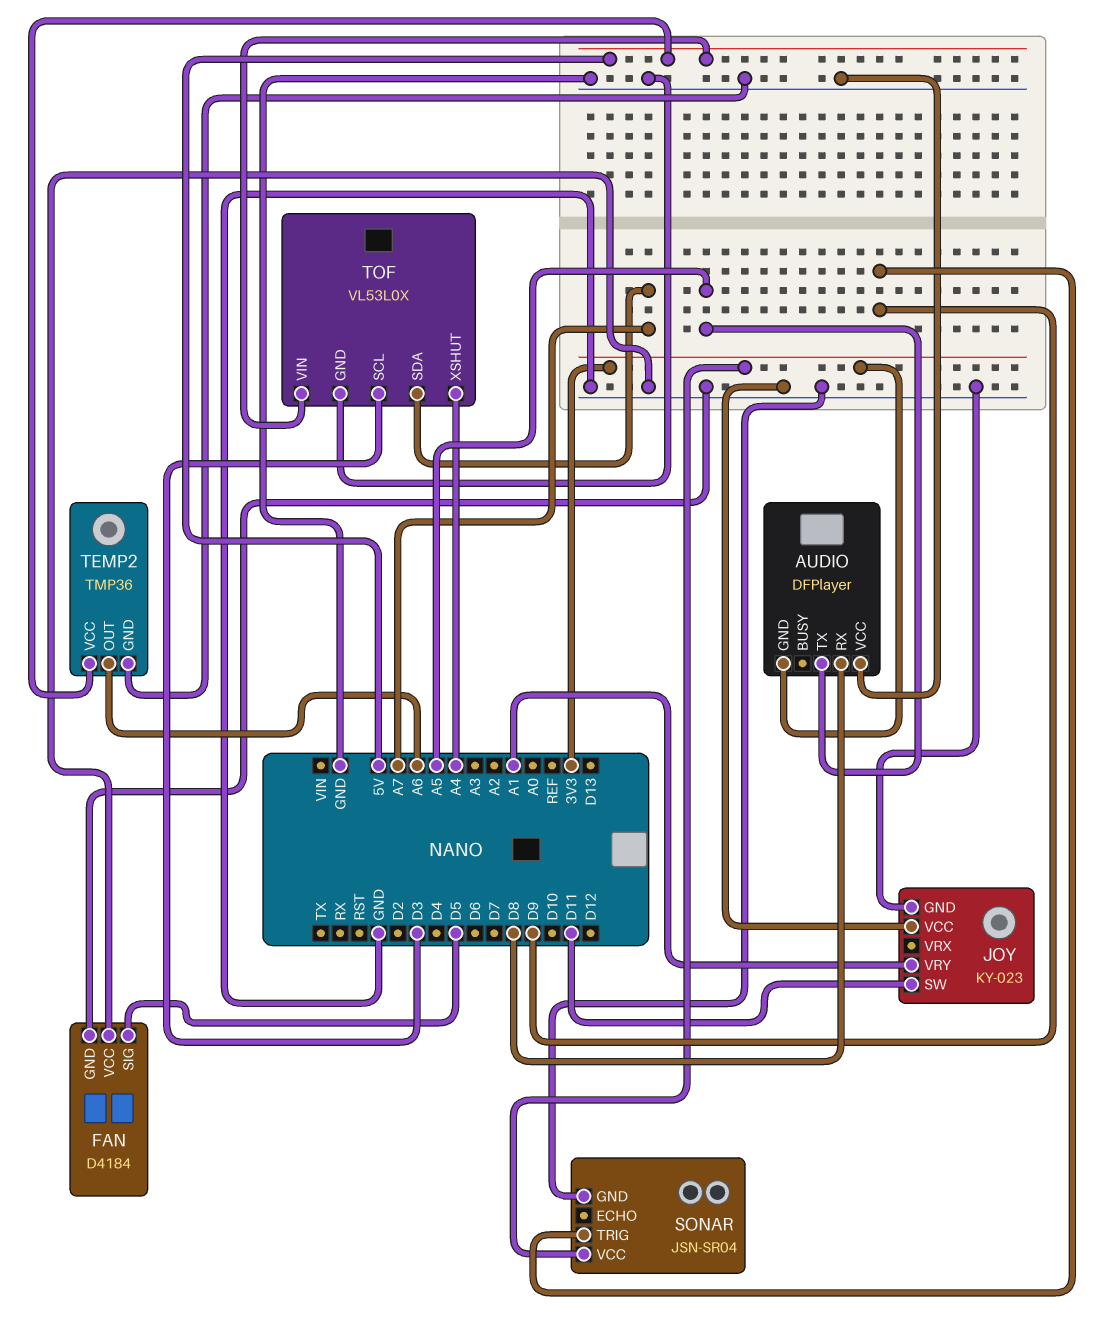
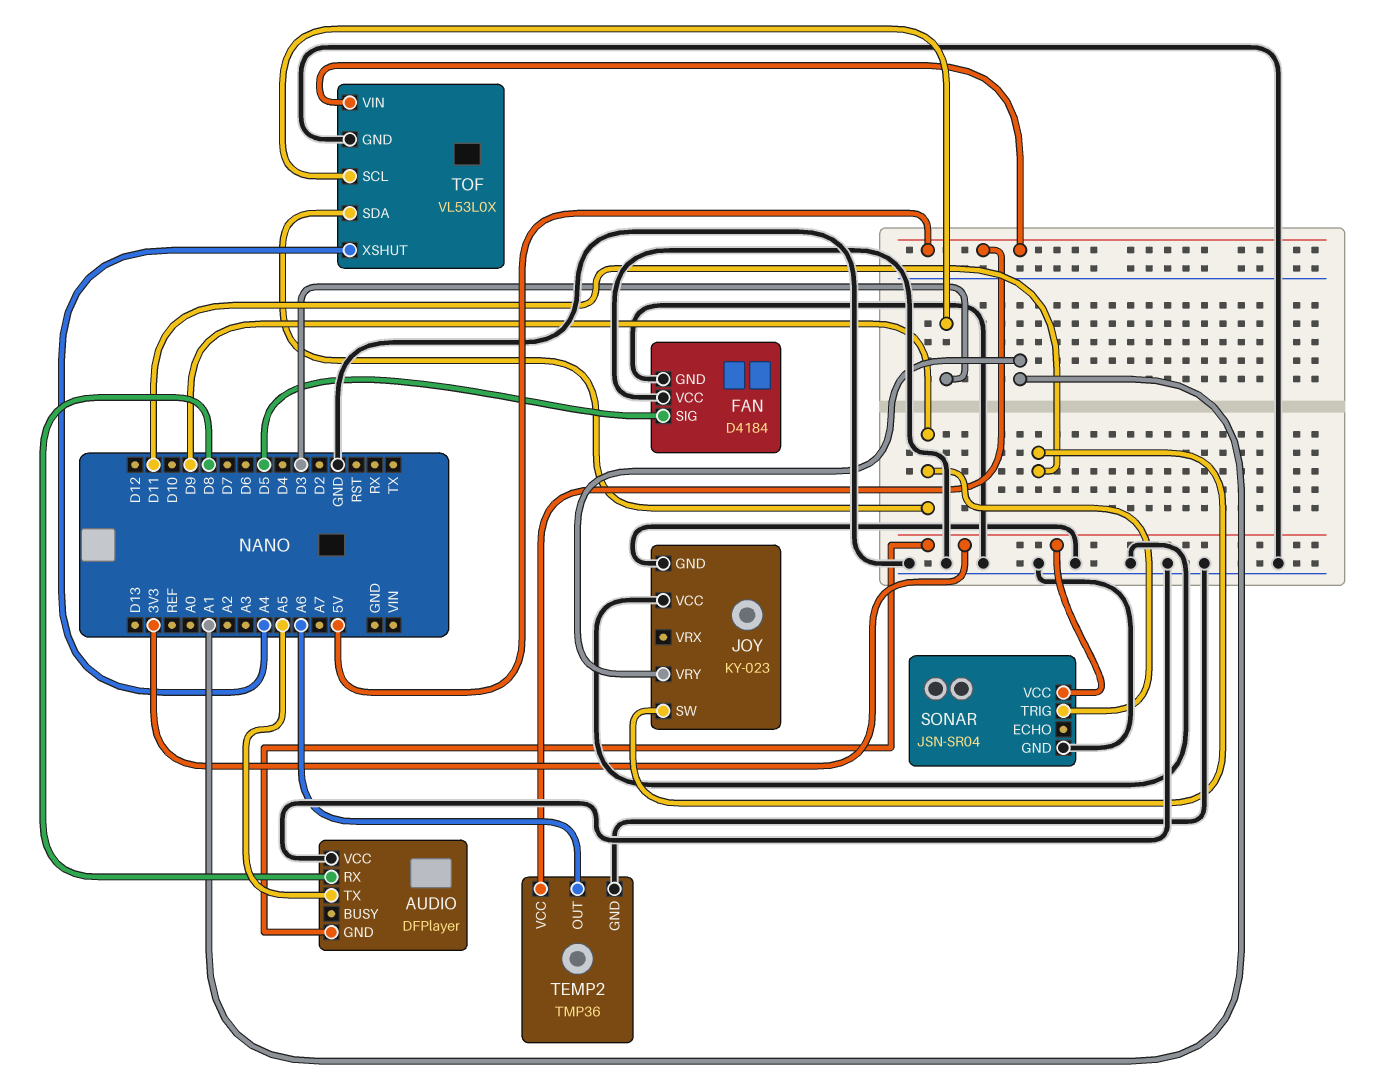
TOF pin SDA: A7 -> D9

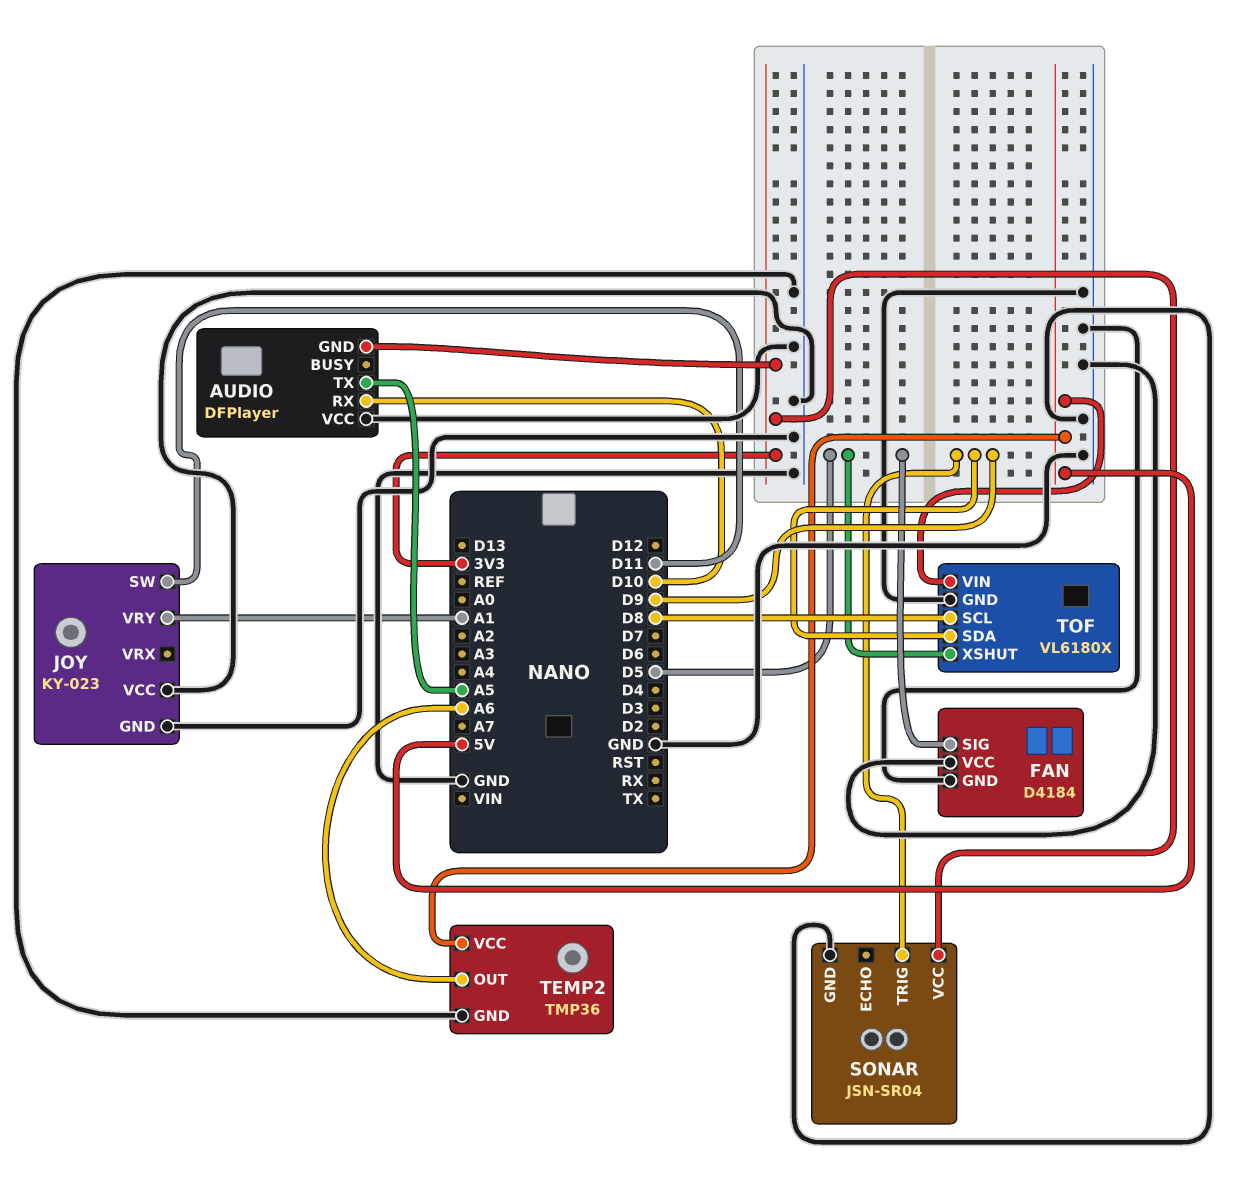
AUDIO pin RX: D8 -> D10
TOF: VL53L0X -> VL6180X
TOF pin SCL: D3 -> D8
TOF pin XSHUT: A4 -> D5

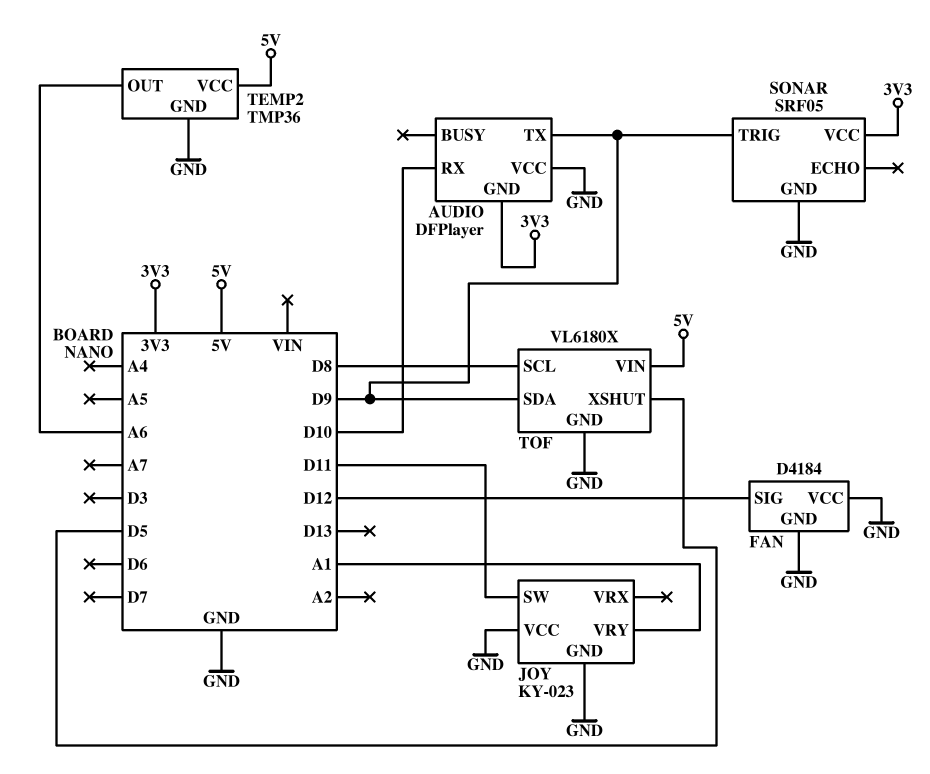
AUDIO pin TX: A5 -> D9
FAN pin SIG: D5 -> D12
SONAR: JSN-SR04 -> SRF05

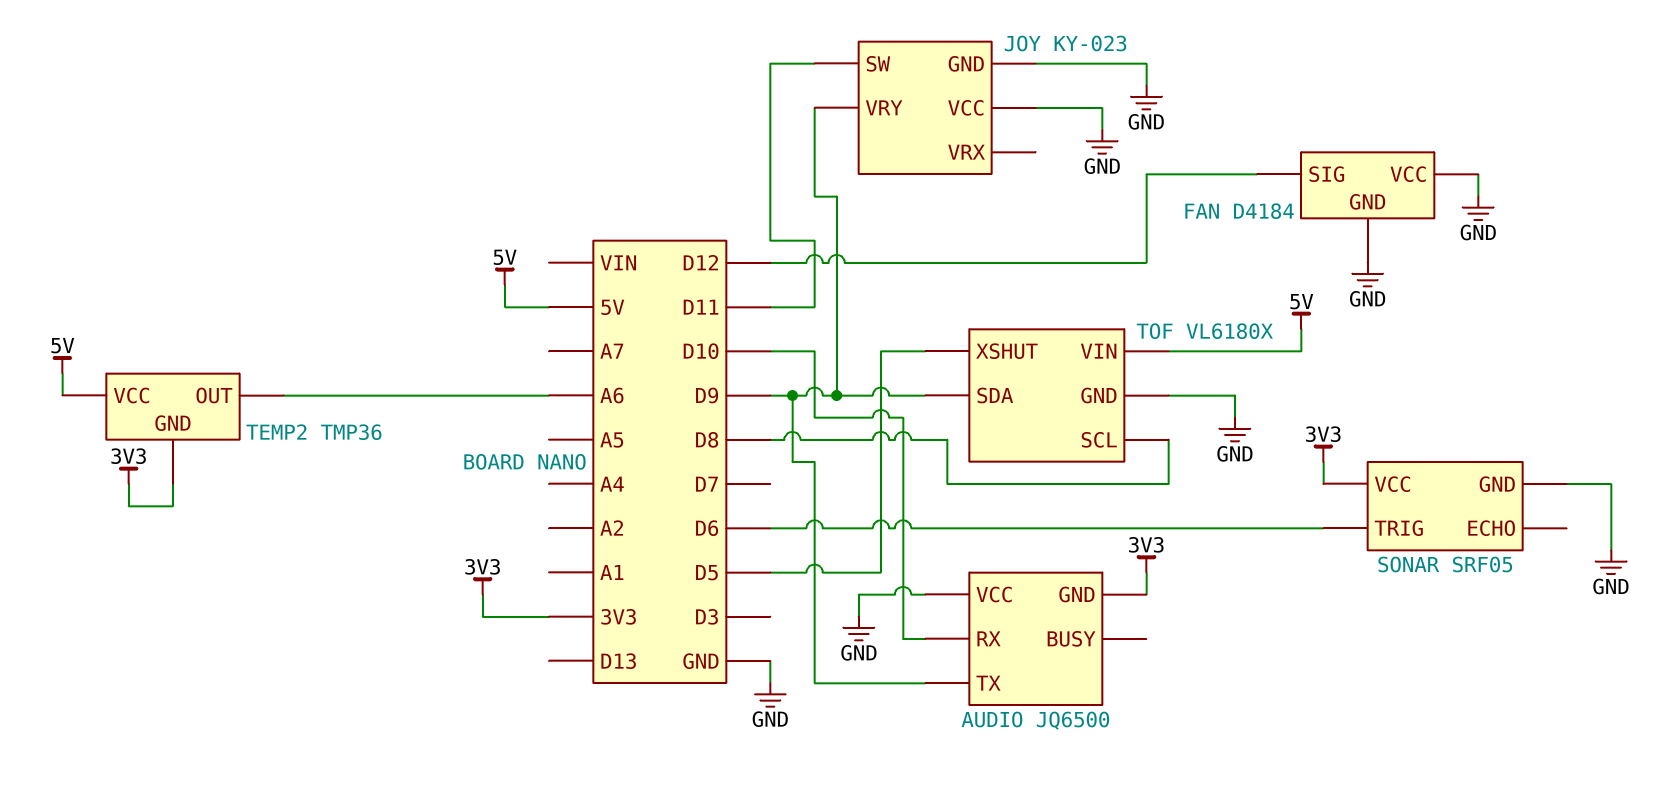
AUDIO: DFPlayer -> JQ6500
JOY pin VRY: A1 -> D9
SONAR pin TRIG: D9 -> D6
TEMP2 pin GND: GND -> 3V3

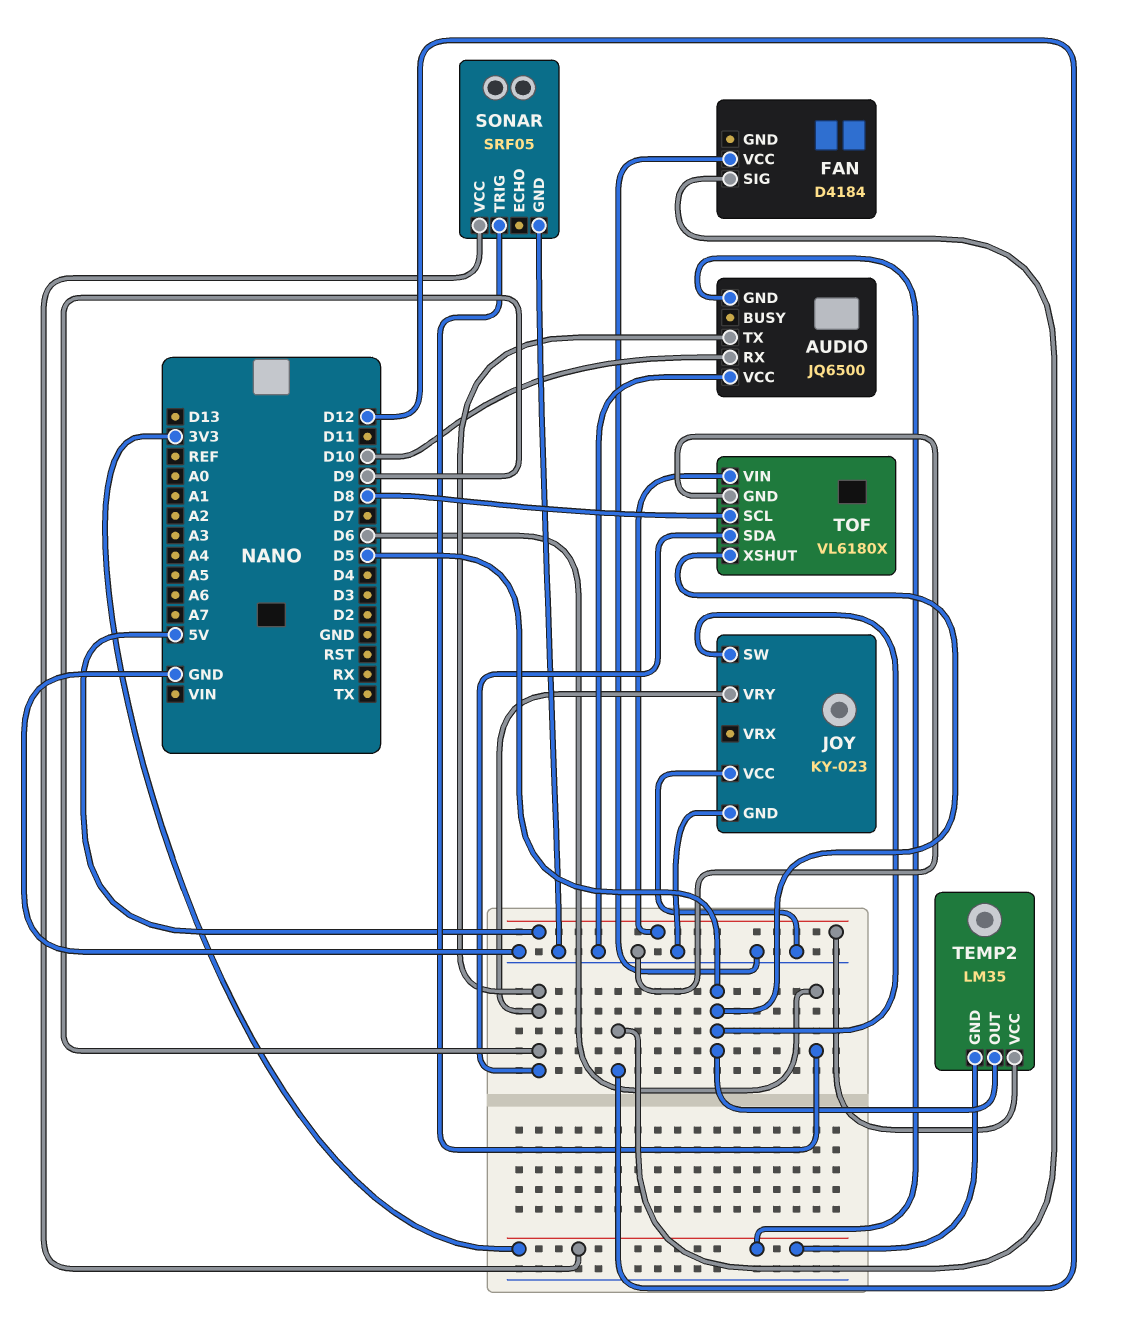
FAN pin GND: GND -> none
JOY pin SW: D11 -> D5
TEMP2: TMP36 -> LM35
TEMP2 pin OUT: A6 -> D5

